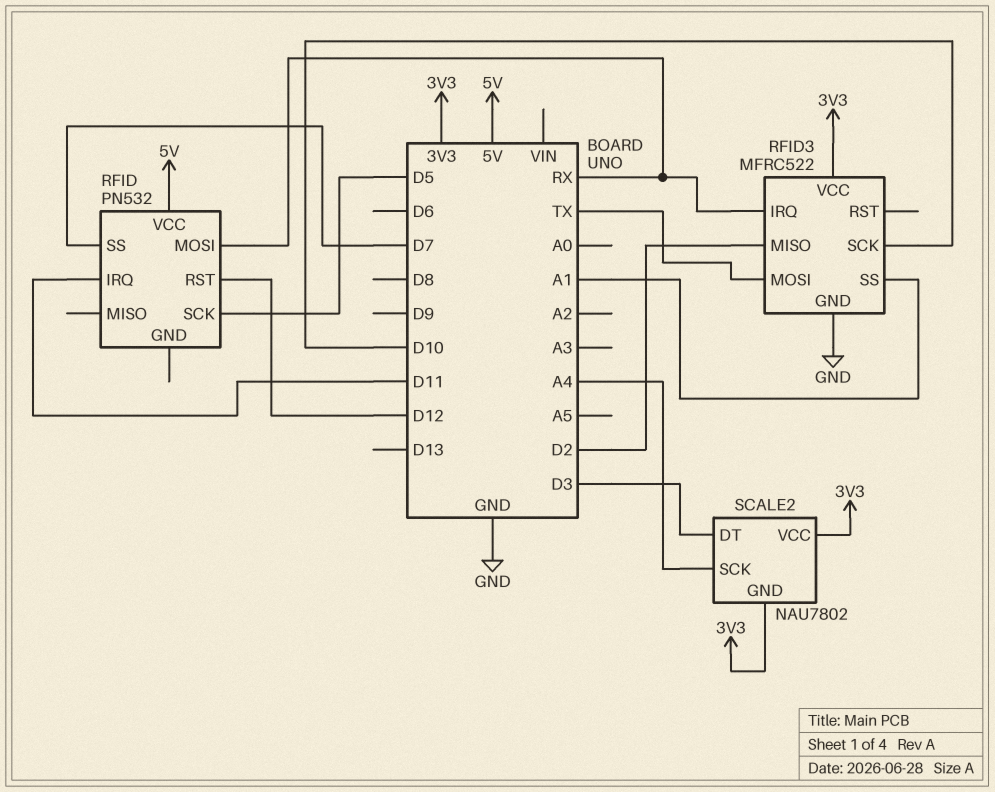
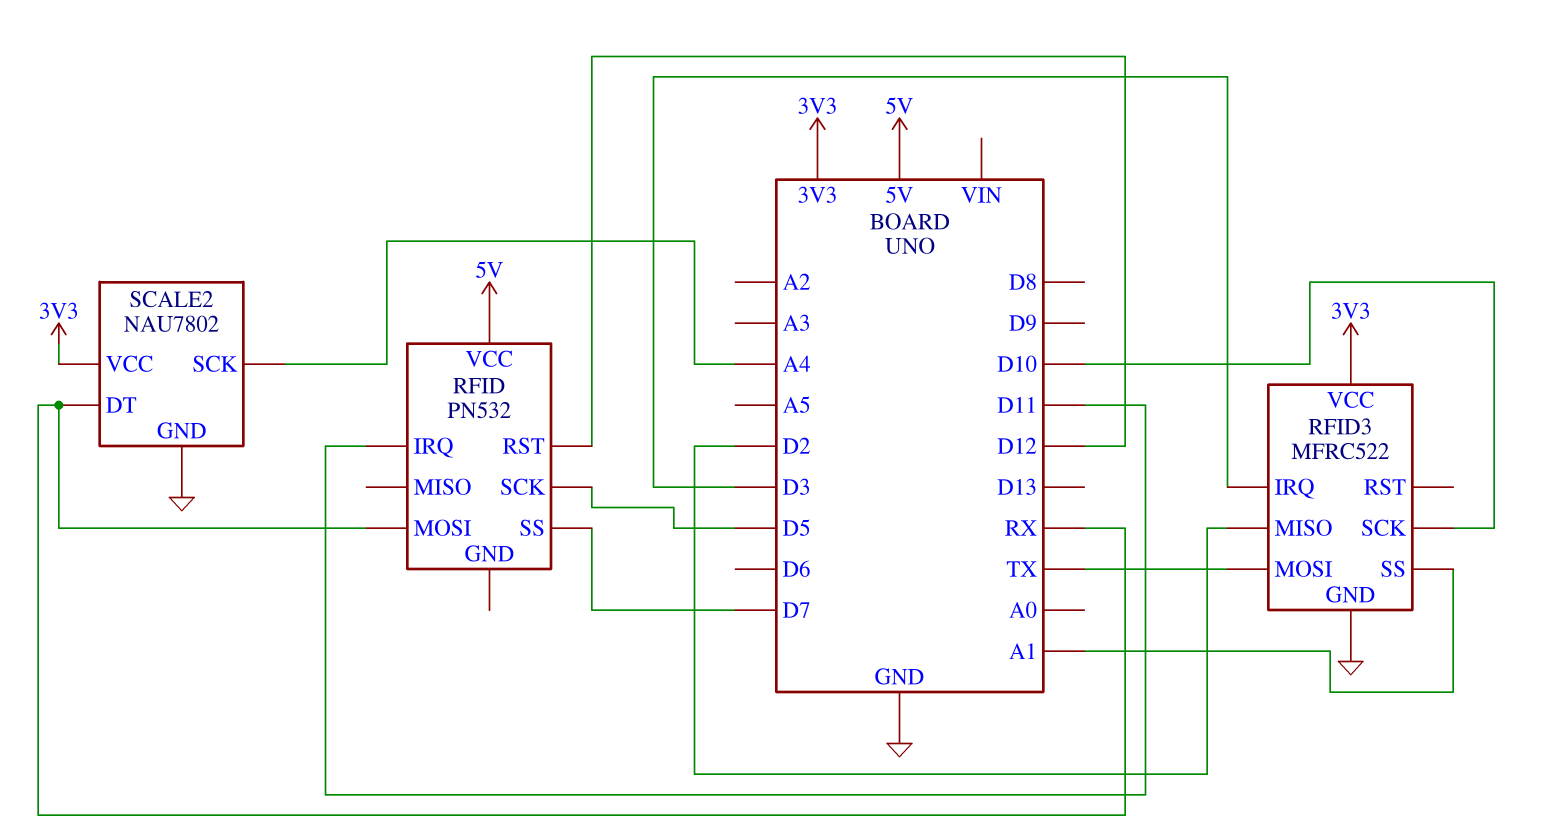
RFID3 pin IRQ: RX -> D3
SCALE2 pin DT: D3 -> RX
SCALE2 pin GND: 3V3 -> GND

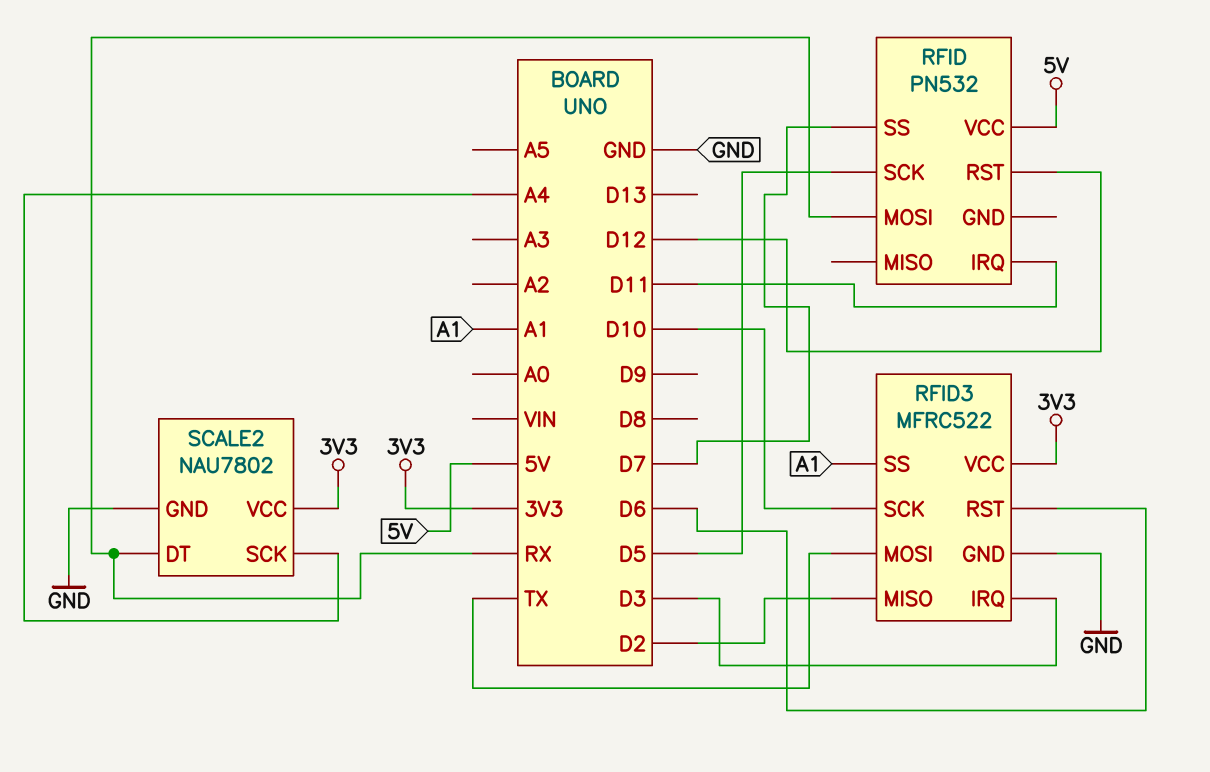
RFID3 pin RST: none -> D6

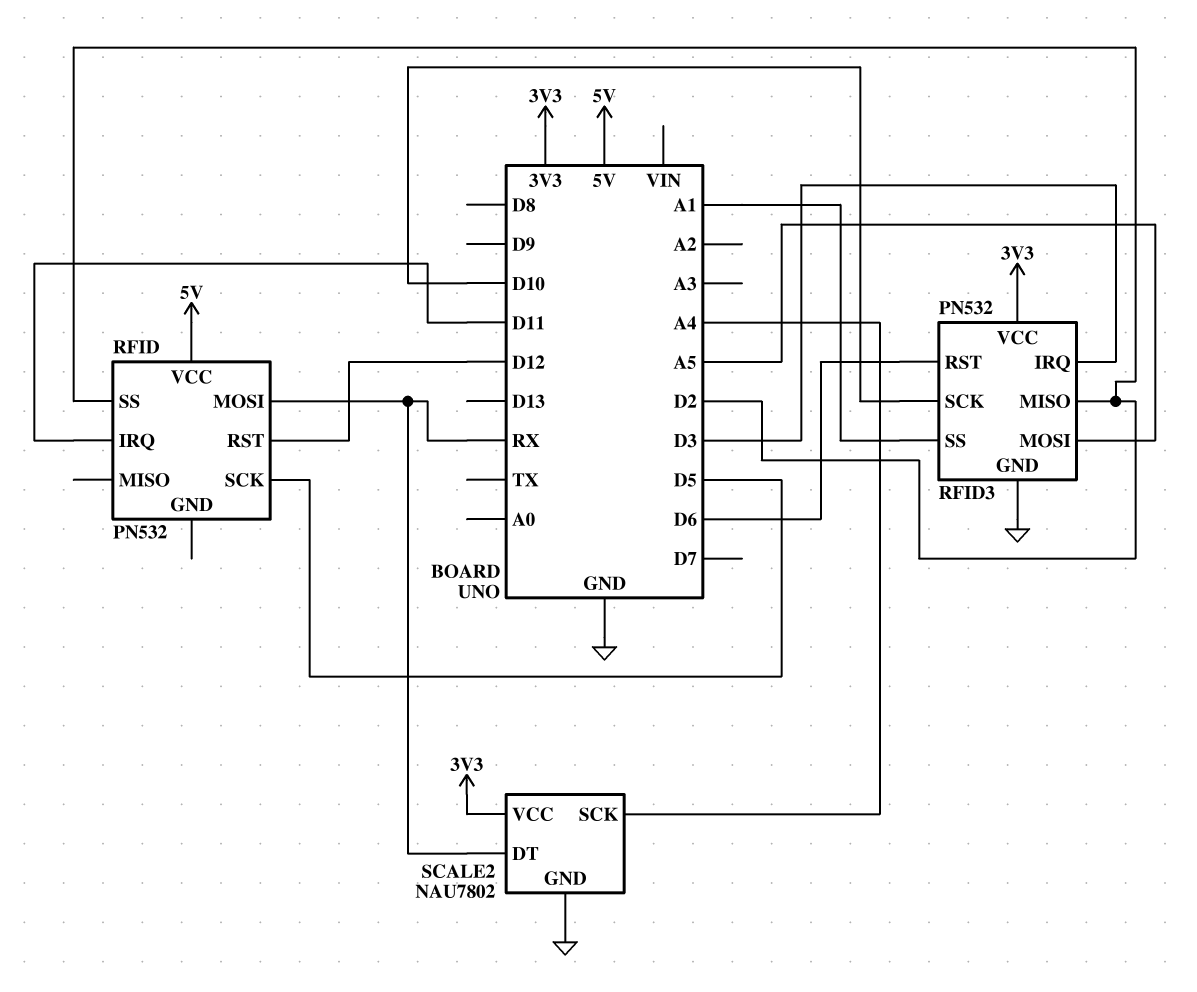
RFID pin SS: D7 -> D2
RFID3: MFRC522 -> PN532
RFID3 pin MOSI: TX -> A5

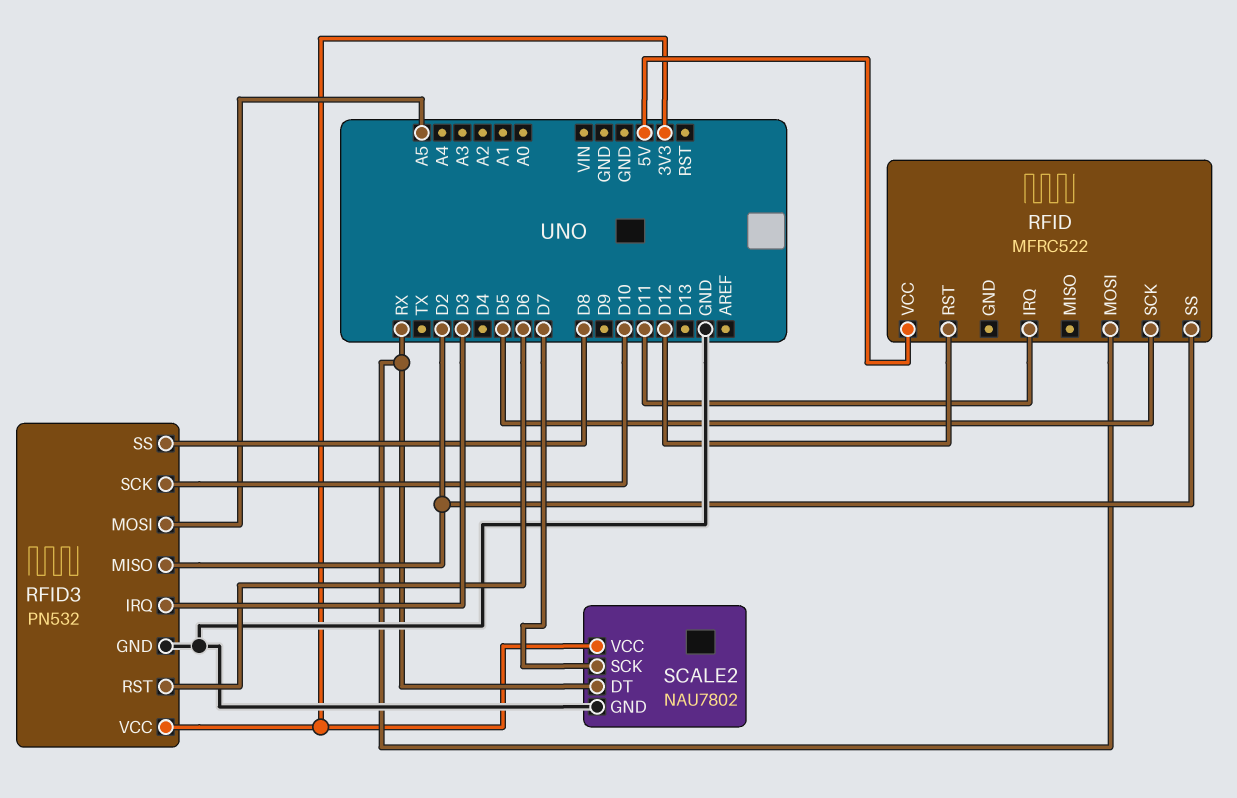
RFID: PN532 -> MFRC522
RFID3 pin SS: A1 -> D8
SCALE2 pin SCK: A4 -> D7

